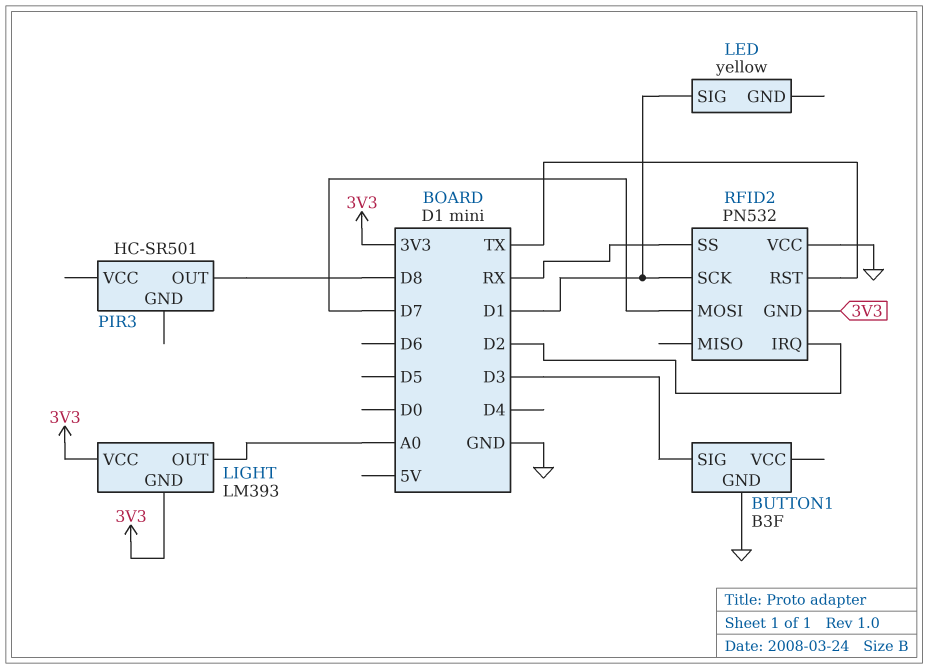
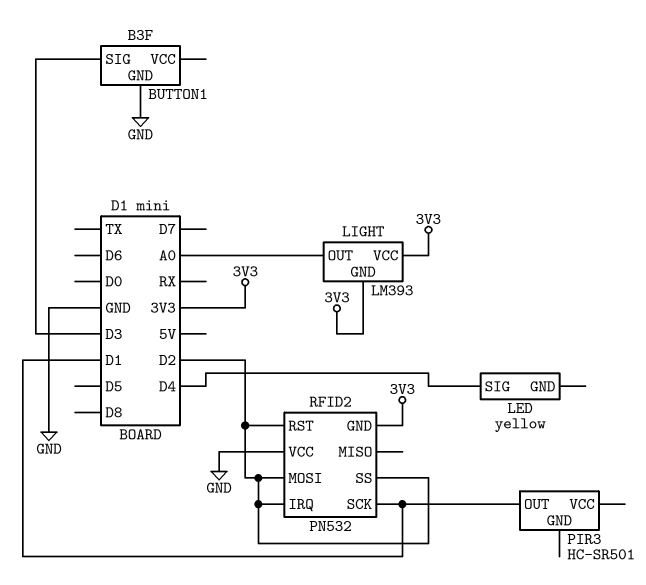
LED pin SIG: D1 -> D4
PIR3 pin OUT: D8 -> D1
RFID2 pin MOSI: D7 -> D2
RFID2 pin RST: TX -> D2
RFID2 pin SS: RX -> D2

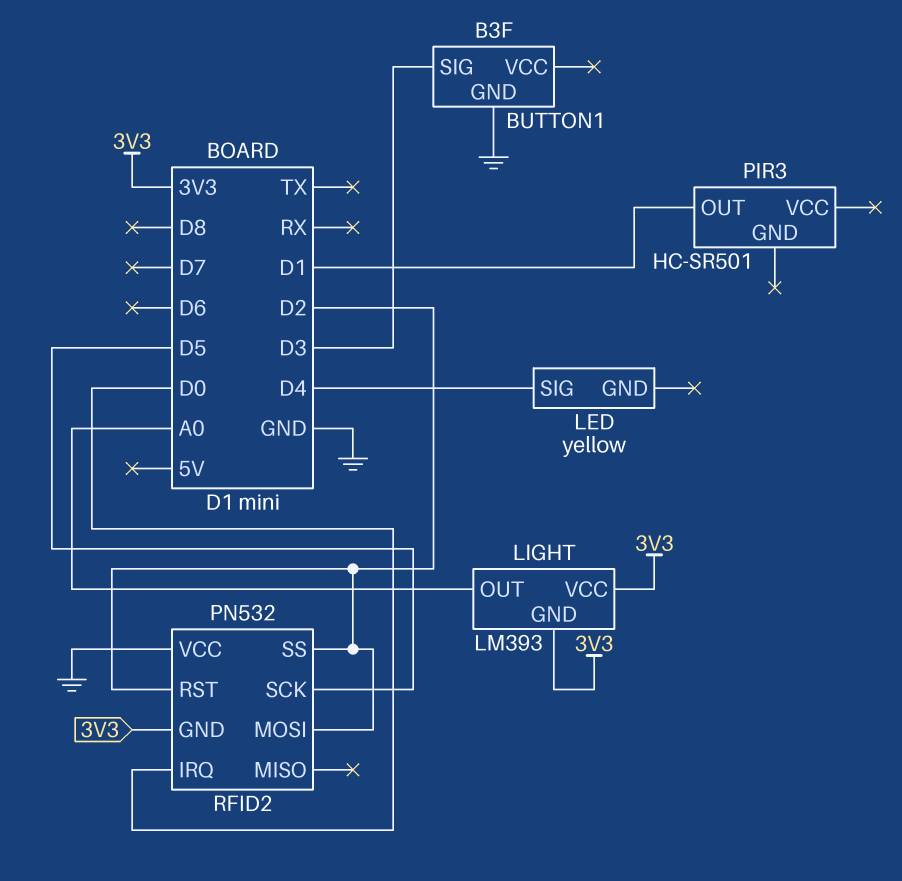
RFID2 pin IRQ: D2 -> D0
RFID2 pin SCK: D1 -> D5

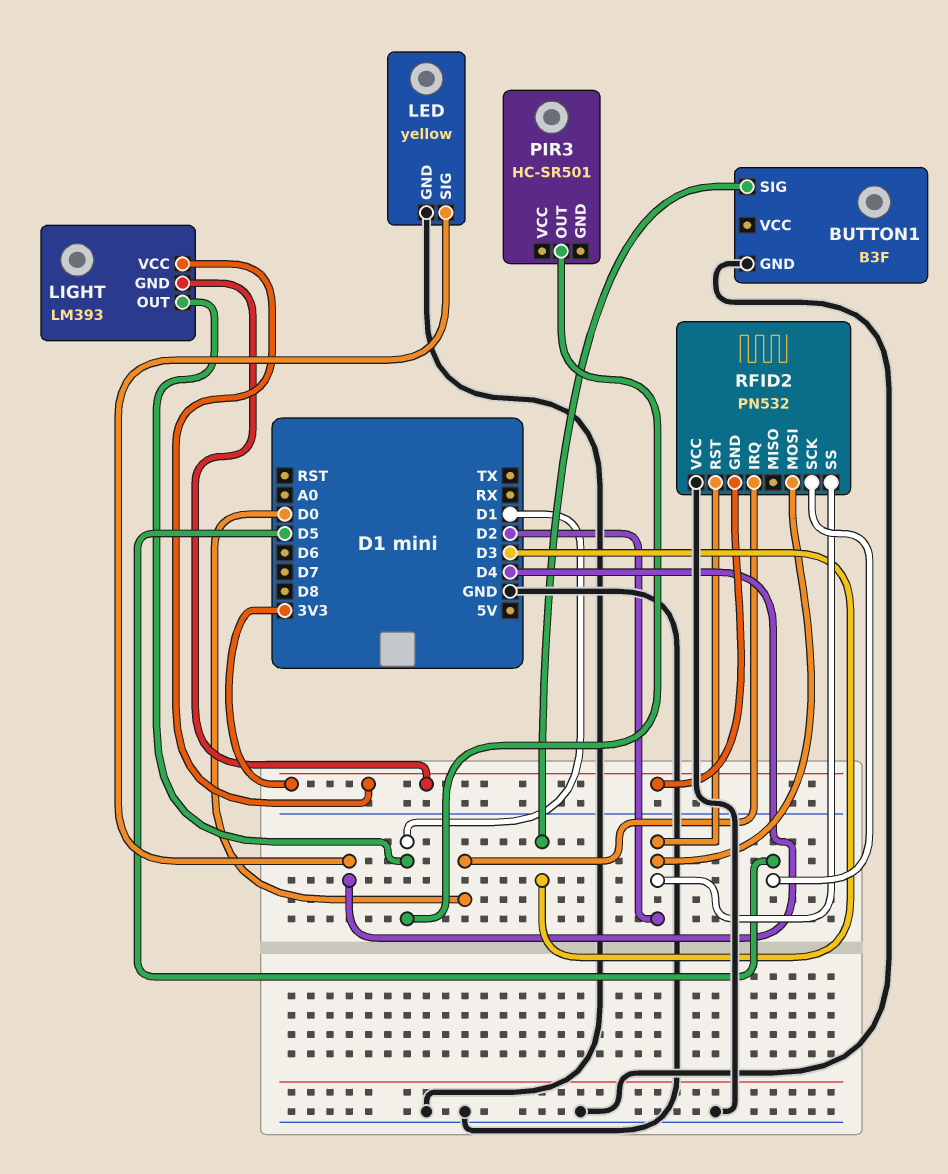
LED pin GND: none -> GND
LIGHT pin OUT: A0 -> D1

